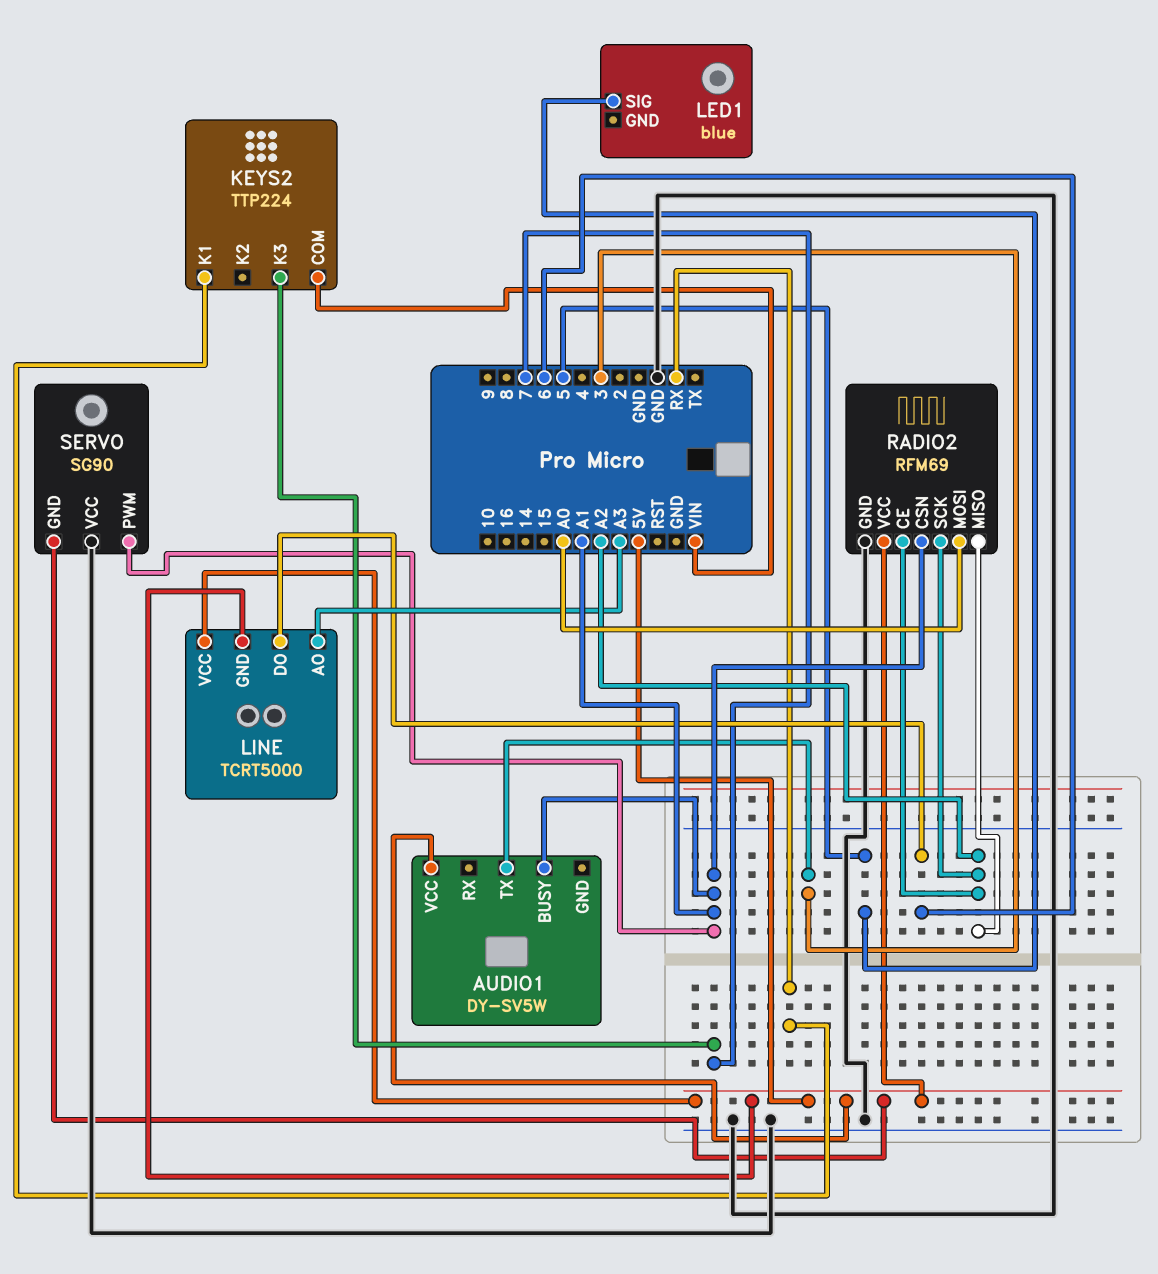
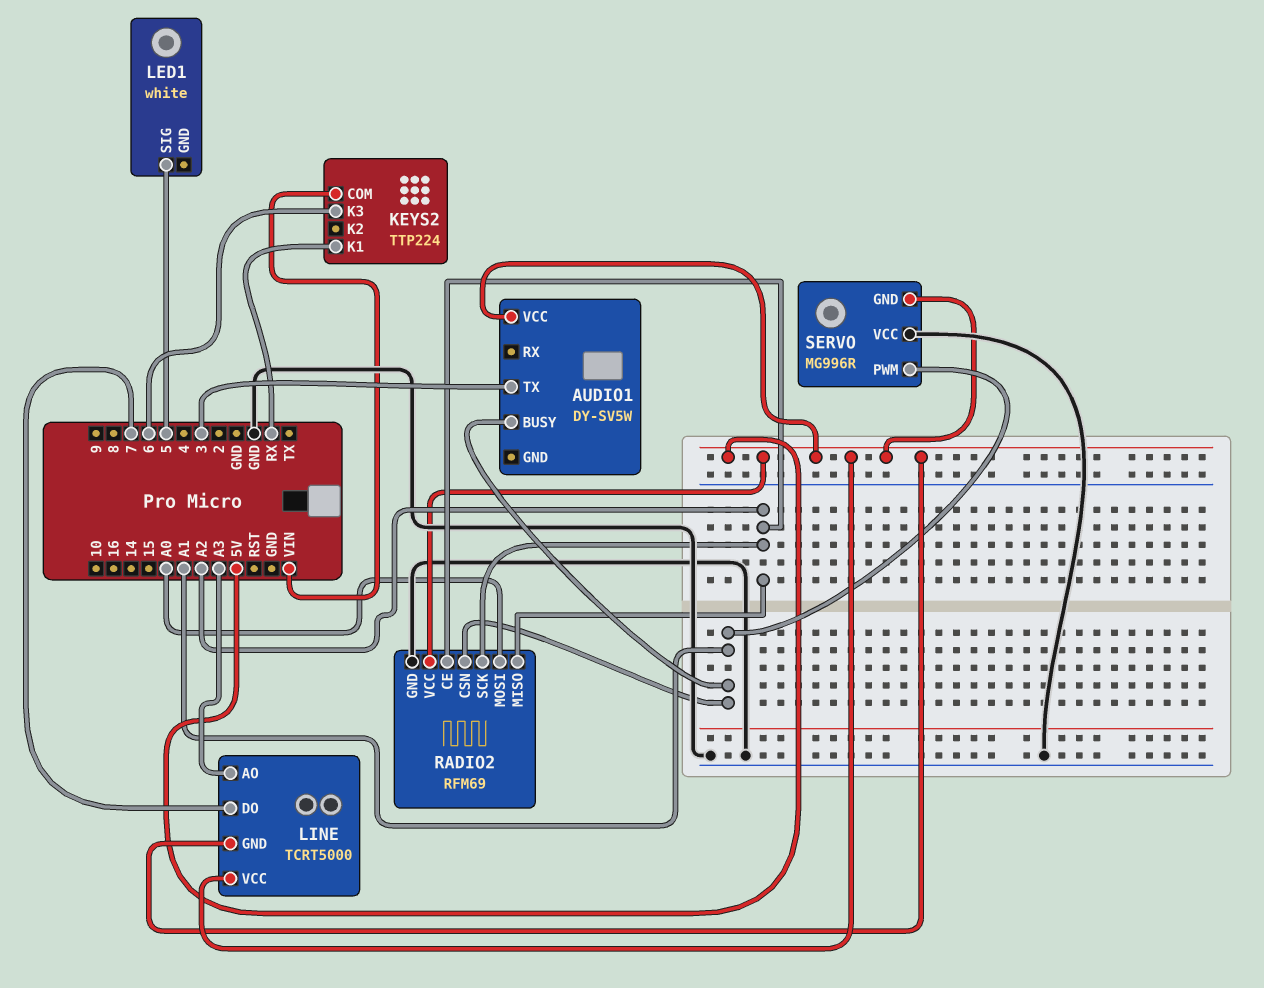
KEYS2 pin K3: 7 -> 6
LED1: blue -> white
LINE pin DO: 6 -> 7
SERVO: SG90 -> MG996R

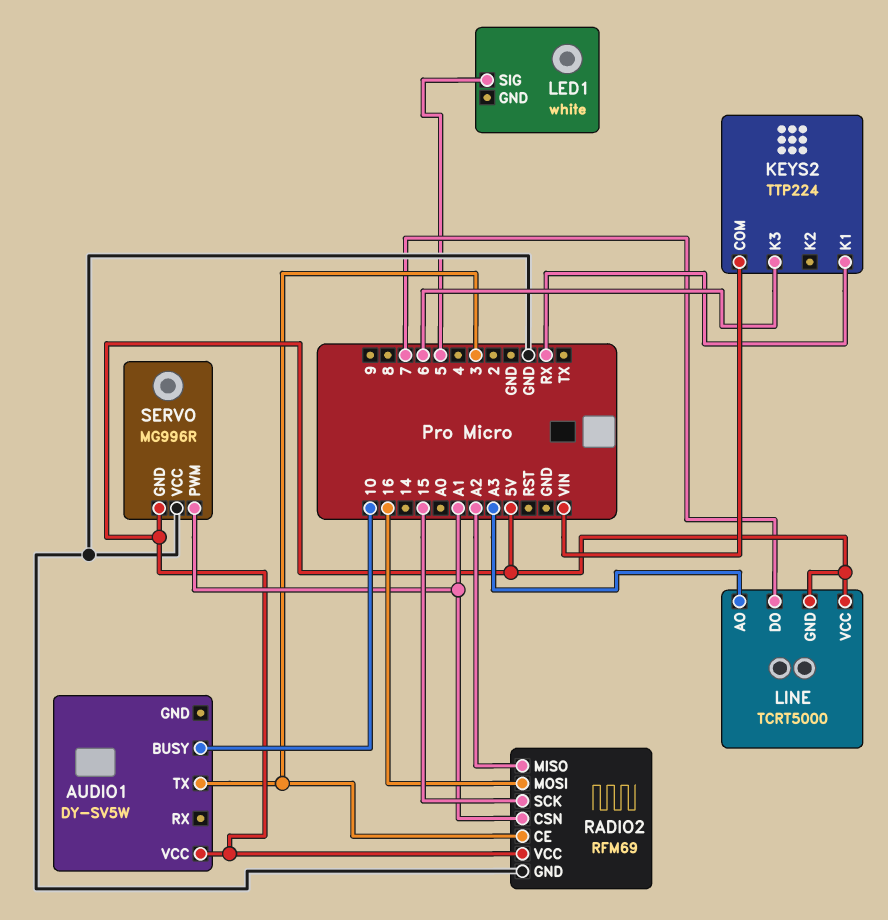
AUDIO1 pin BUSY: A1 -> 10
RADIO2 pin CE: A2 -> 3
RADIO2 pin MOSI: A0 -> 16
RADIO2 pin SCK: A2 -> 15

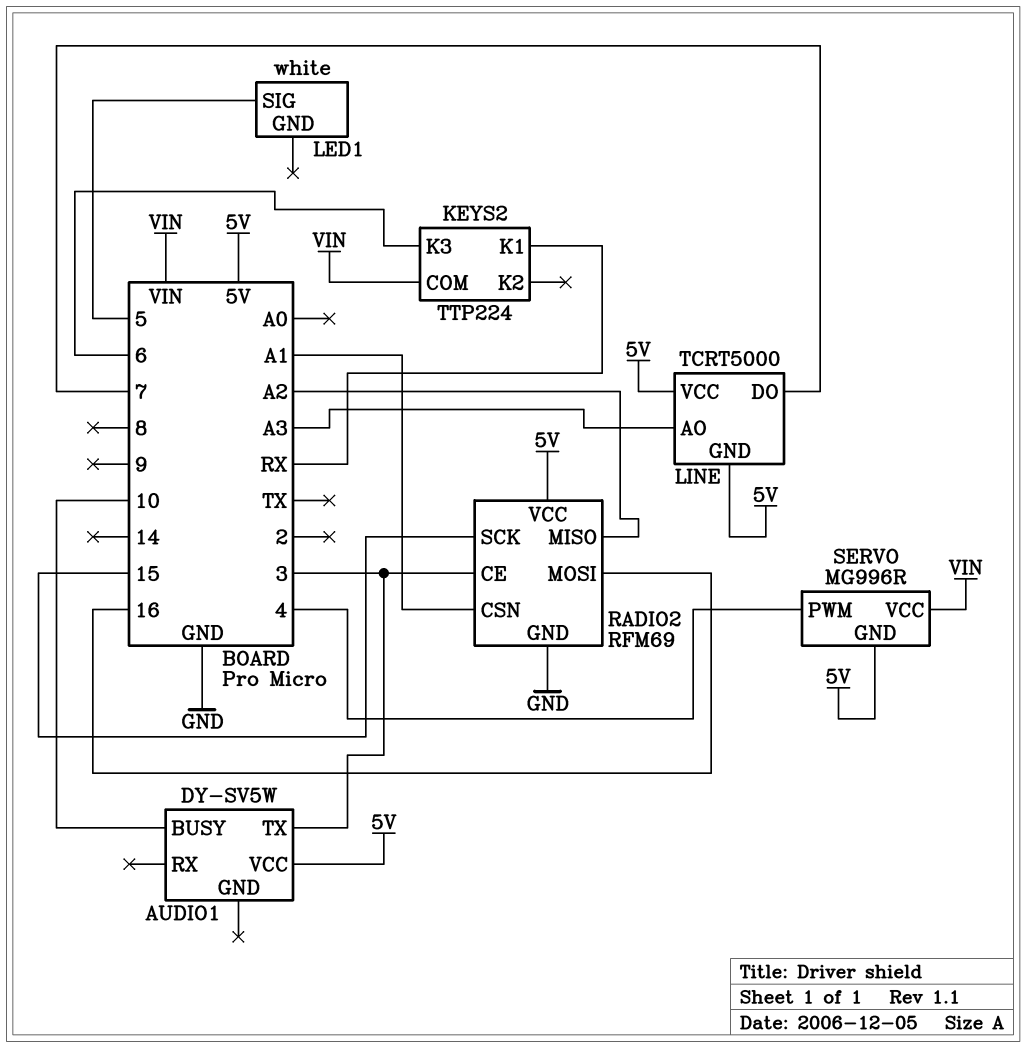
SERVO pin PWM: A1 -> 4
SERVO pin VCC: GND -> VIN

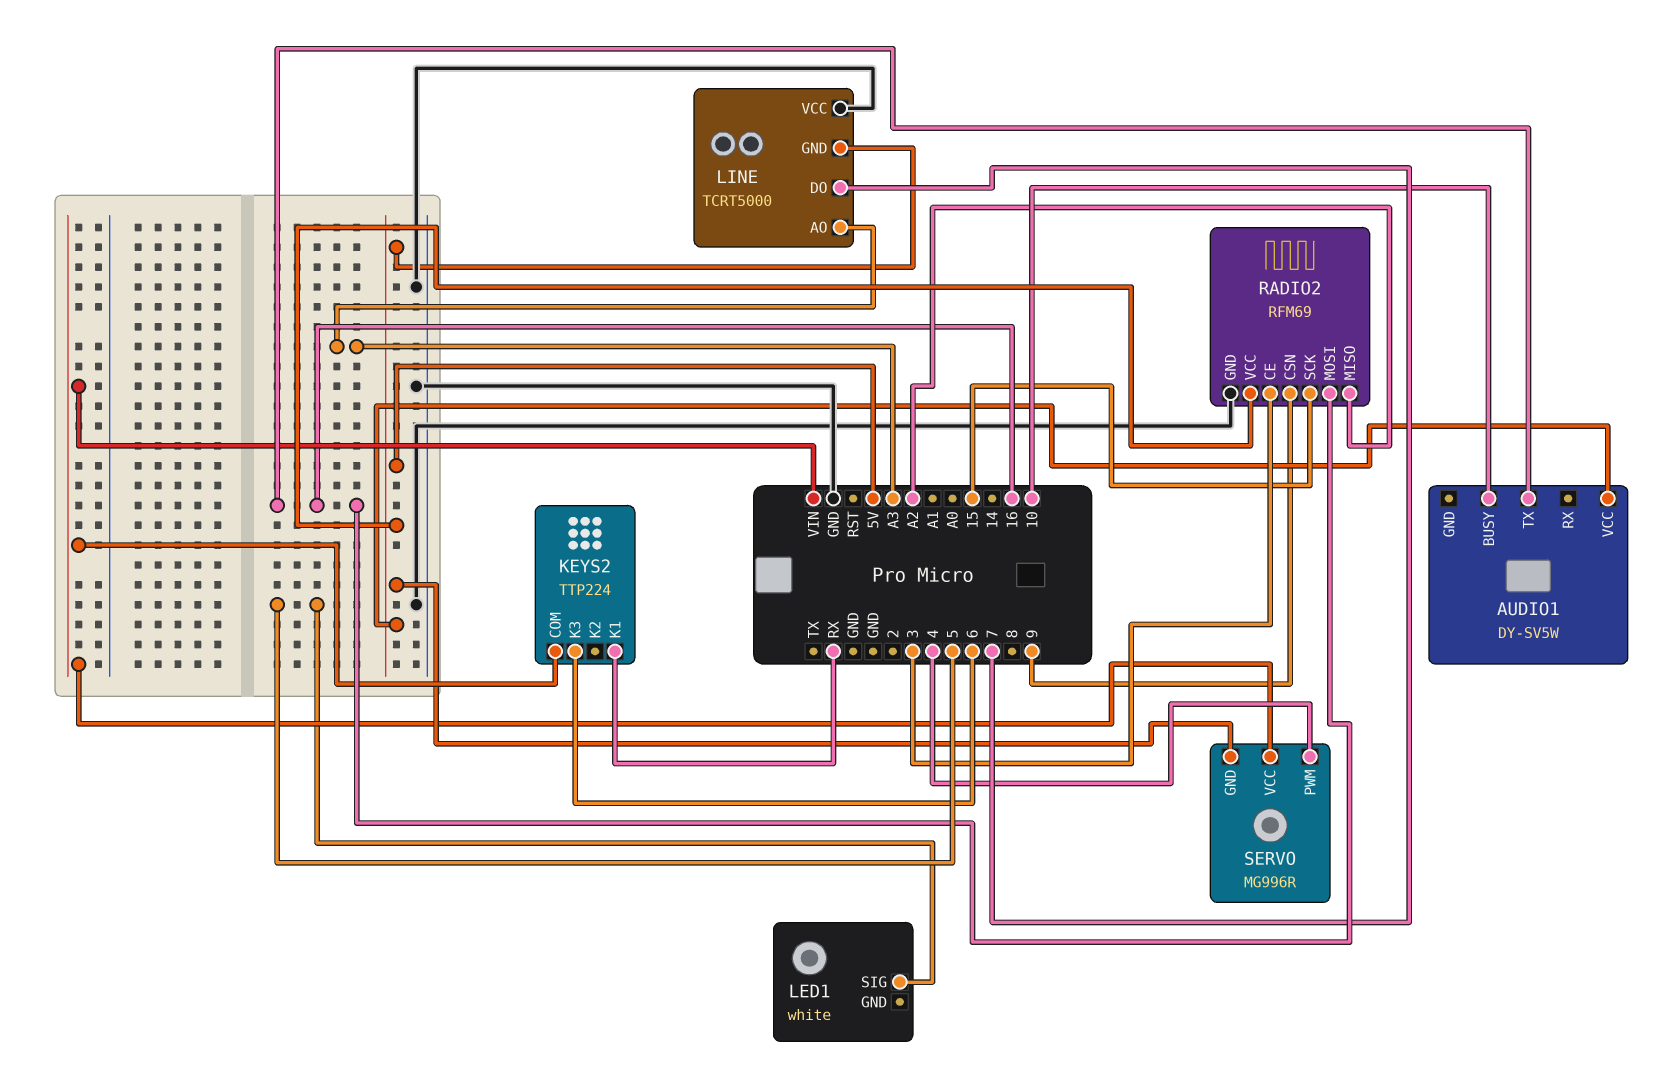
AUDIO1 pin TX: 3 -> 16
LINE pin VCC: 5V -> GND
RADIO2 pin CSN: A1 -> 9

